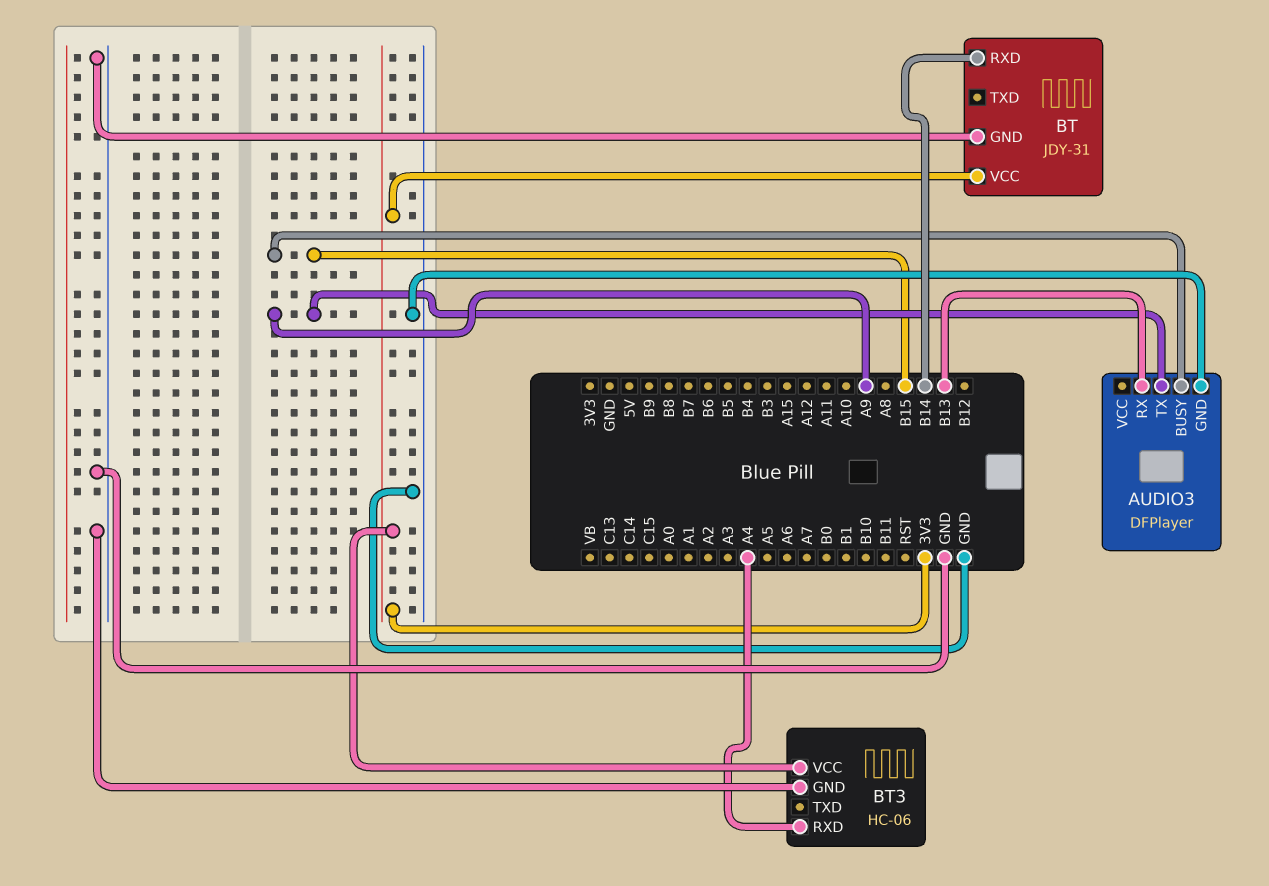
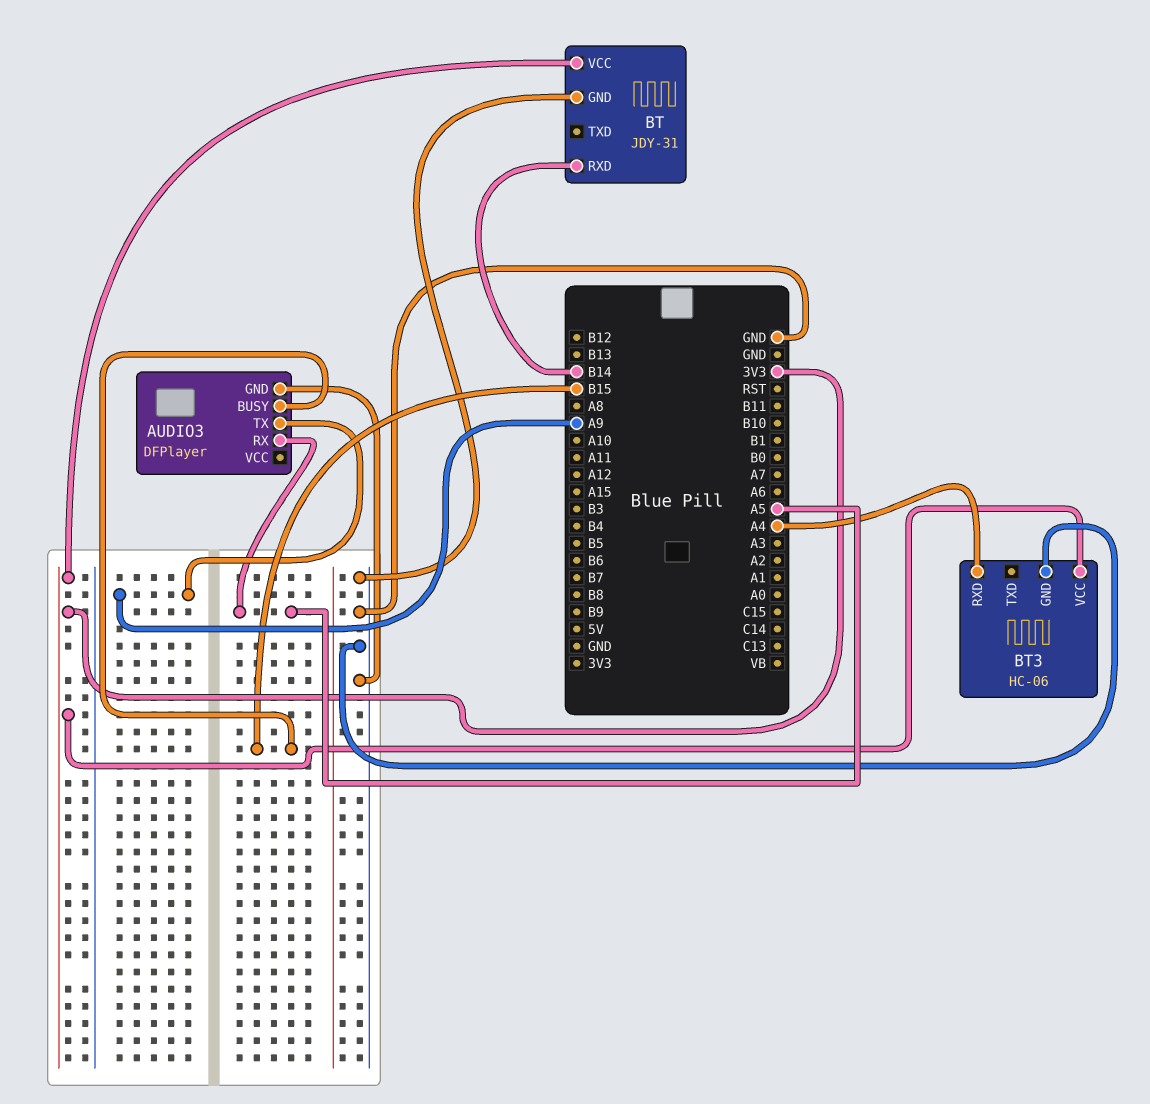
AUDIO3 pin RX: B13 -> A5

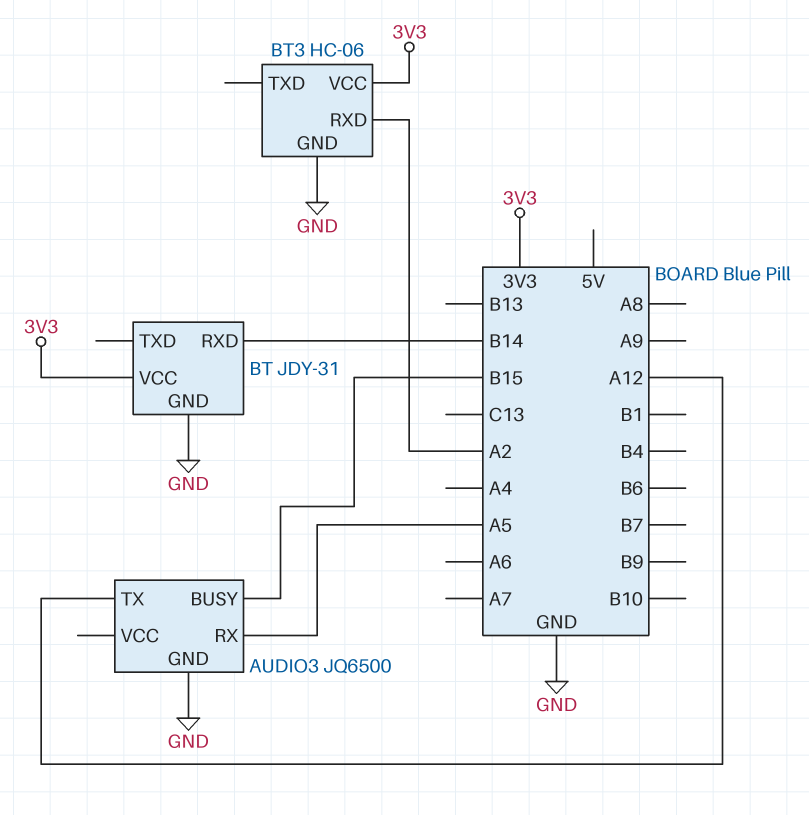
AUDIO3: DFPlayer -> JQ6500
AUDIO3 pin TX: A9 -> A12
BT3 pin RXD: A4 -> A2

